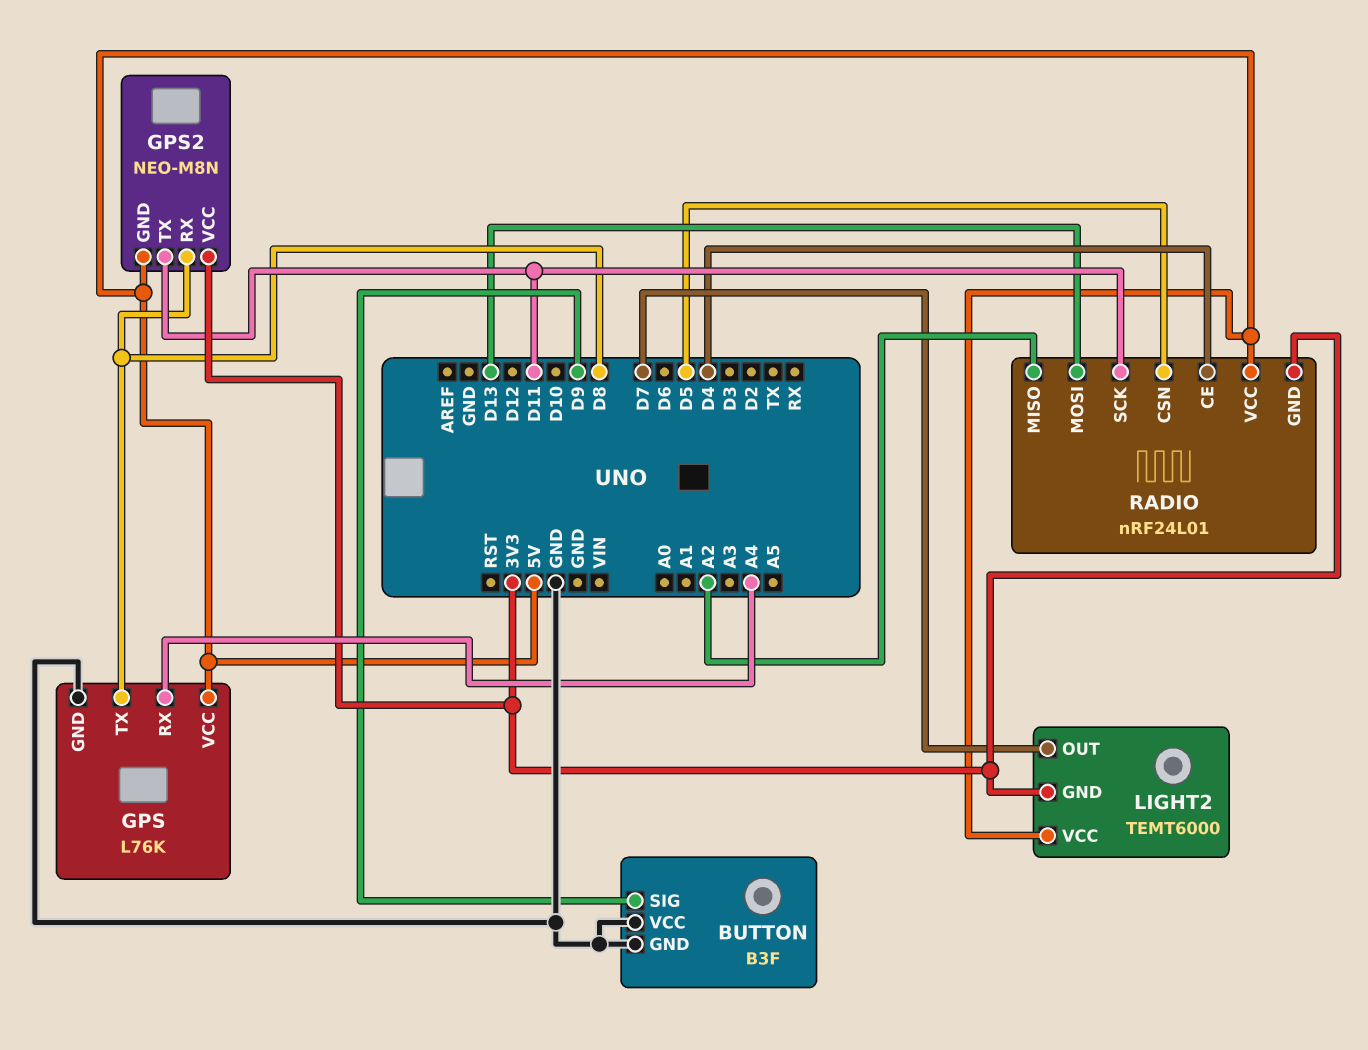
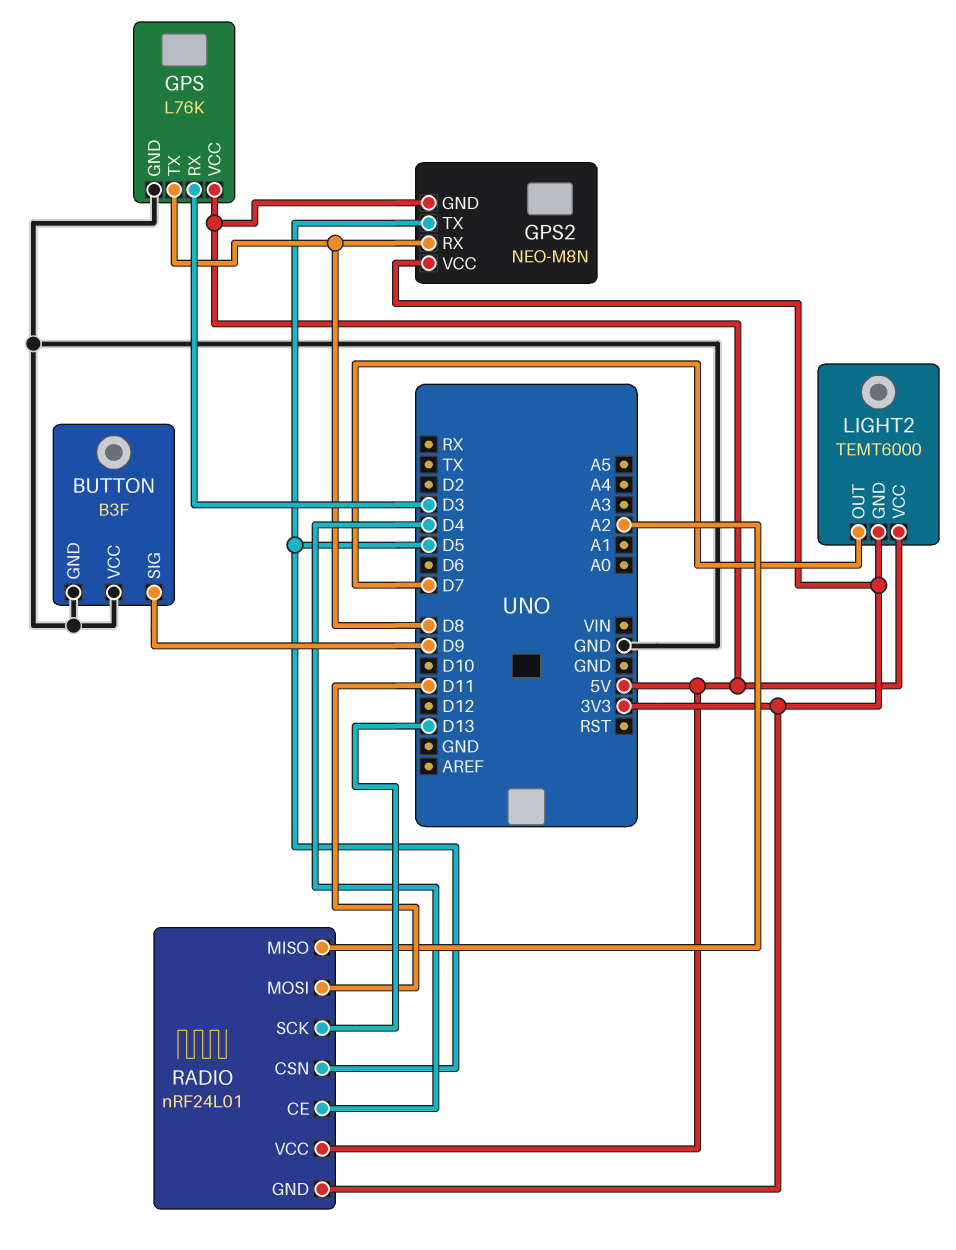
GPS pin RX: A4 -> D3
GPS2 pin TX: D11 -> D5
RADIO pin MOSI: D13 -> D11
RADIO pin SCK: D11 -> D13

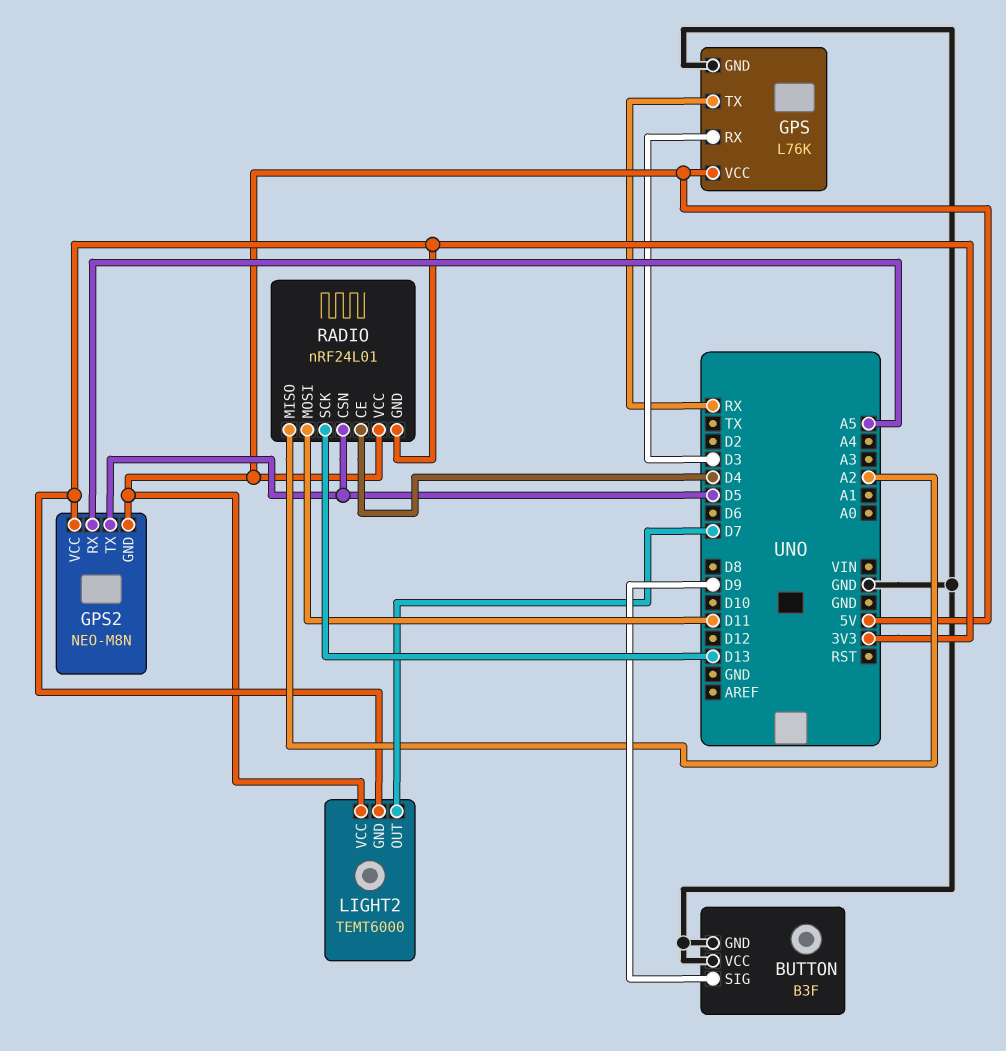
GPS pin TX: D8 -> RX
GPS2 pin RX: D8 -> A5

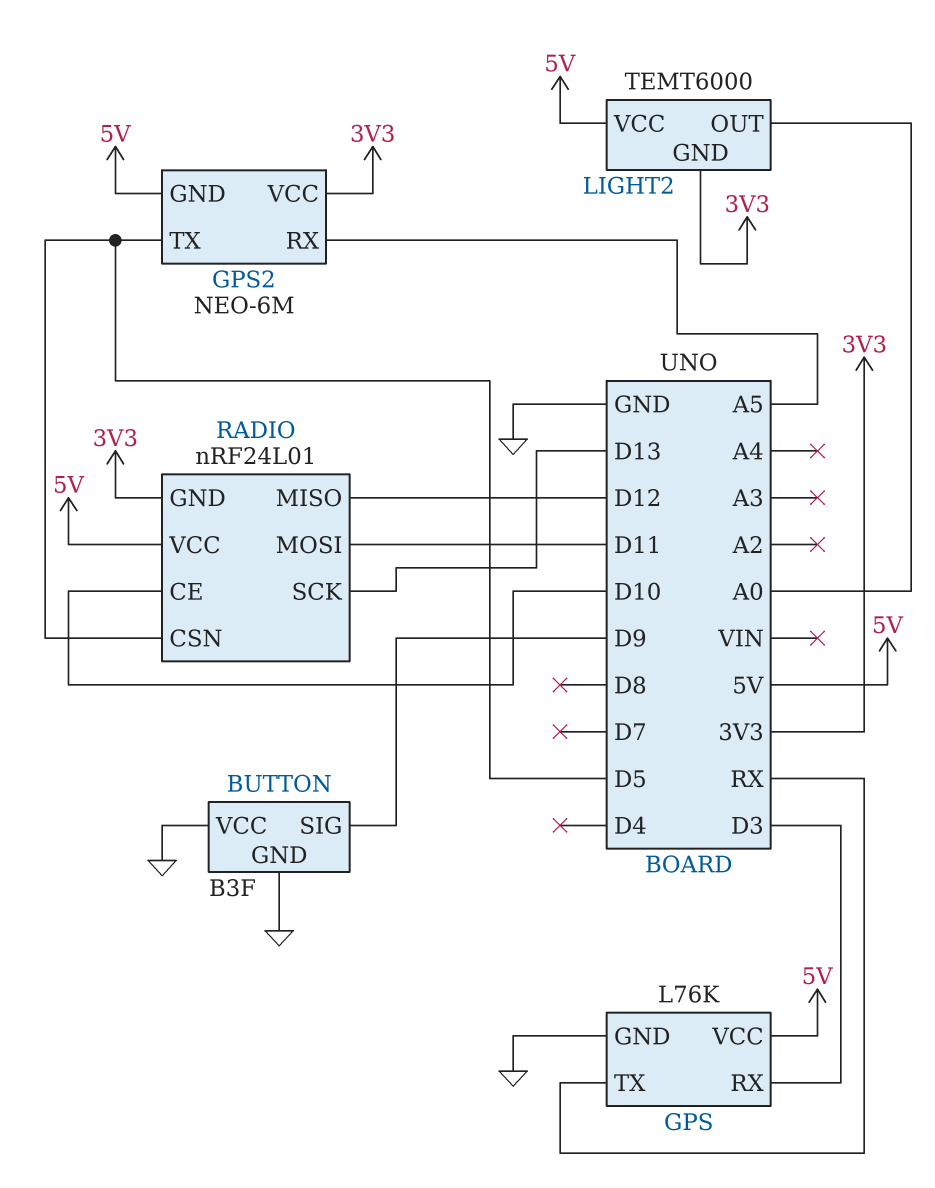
GPS2: NEO-M8N -> NEO-6M
LIGHT2 pin OUT: D7 -> A0
RADIO pin CE: D4 -> D10
RADIO pin MISO: A2 -> D12

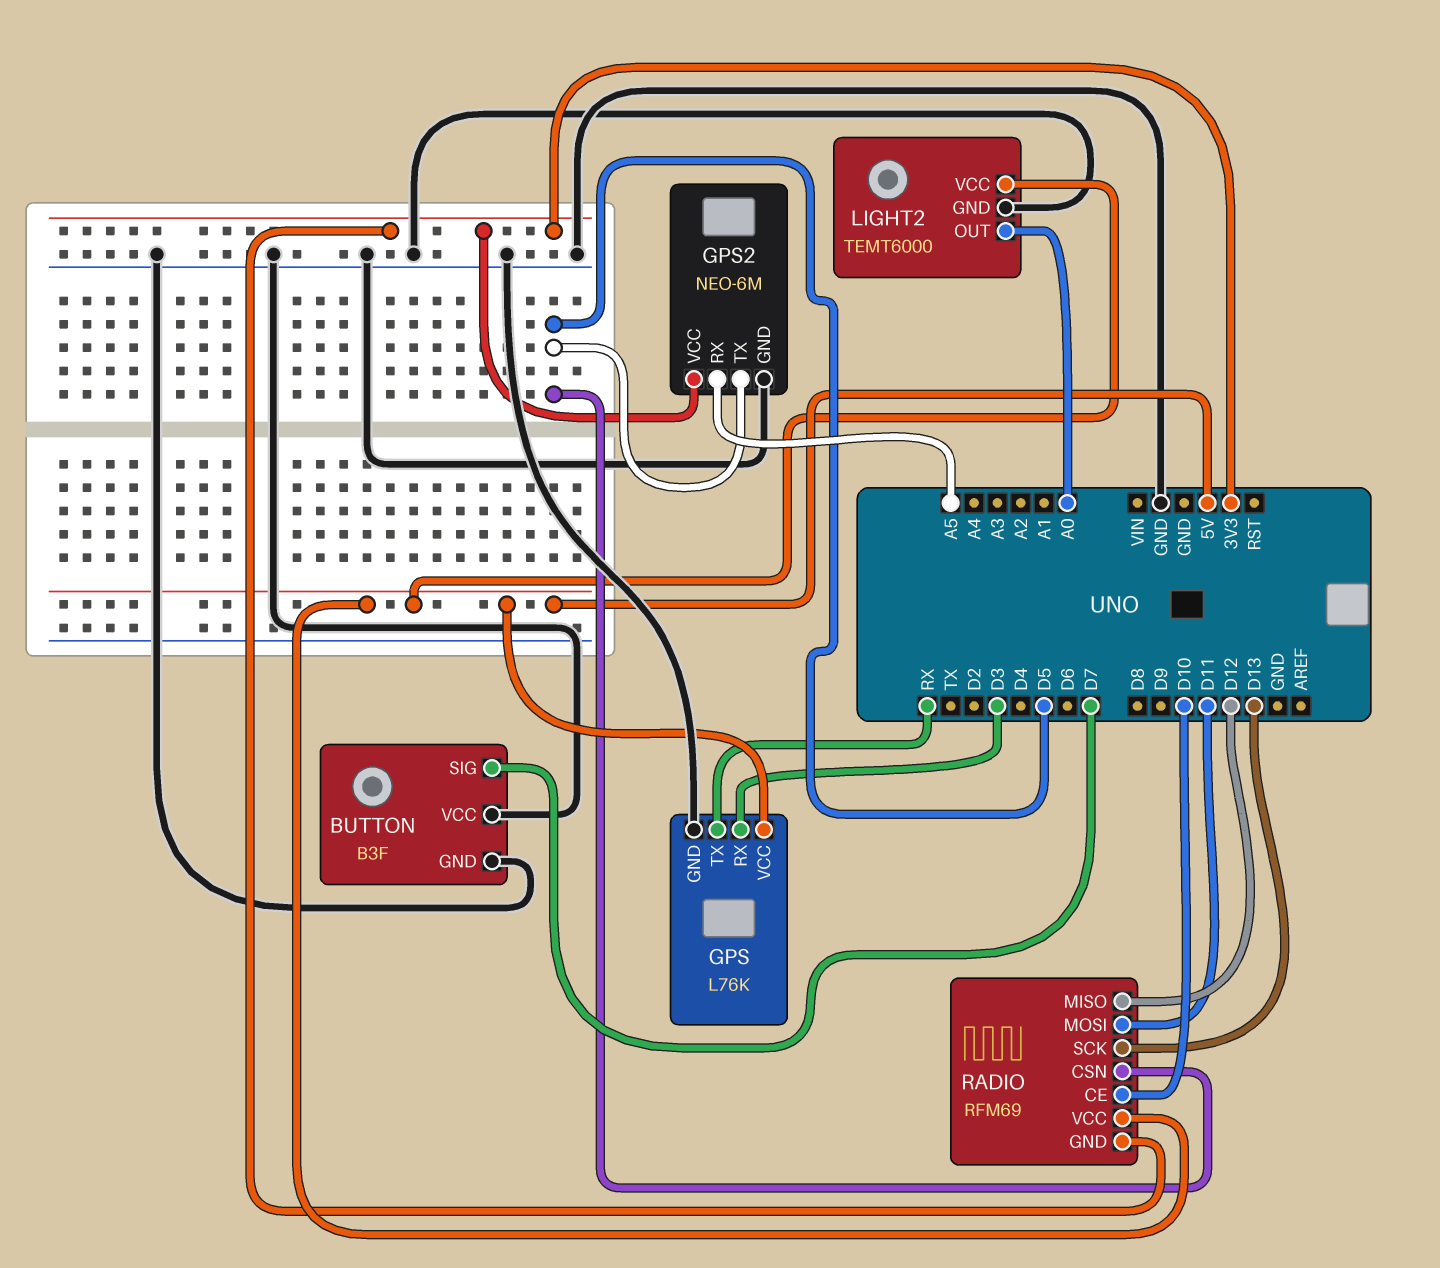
BUTTON pin SIG: D9 -> D7
GPS2 pin GND: 5V -> GND
LIGHT2 pin GND: 3V3 -> GND
RADIO: nRF24L01 -> RFM69

